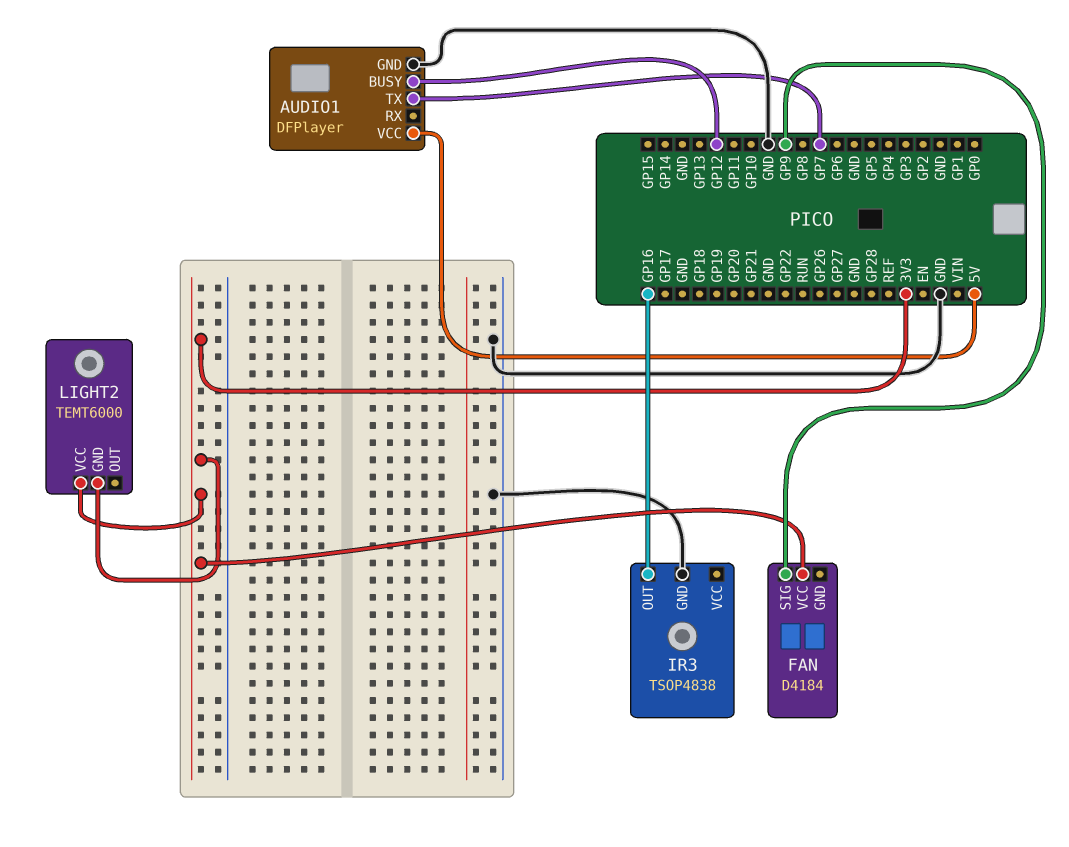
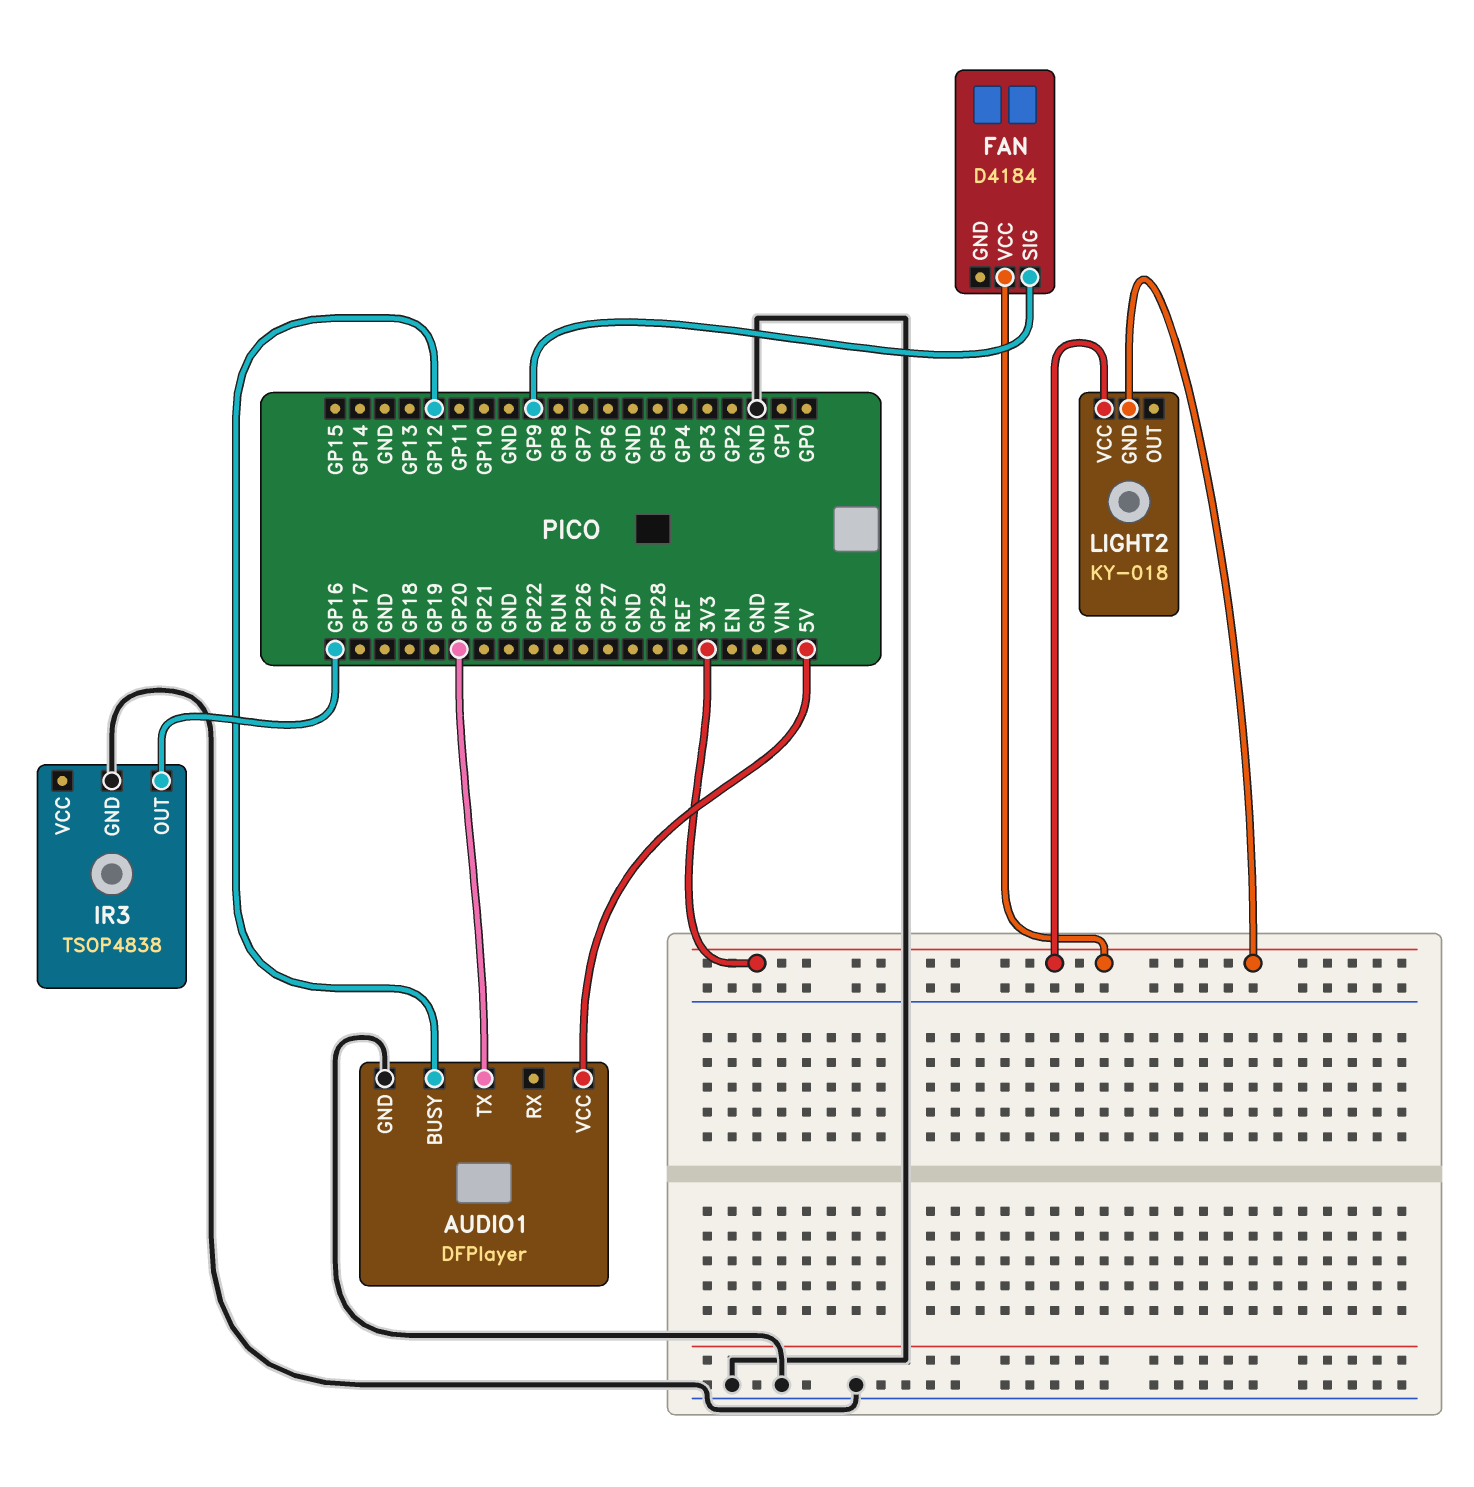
AUDIO1 pin TX: GP7 -> GP20
LIGHT2: TEMT6000 -> KY-018

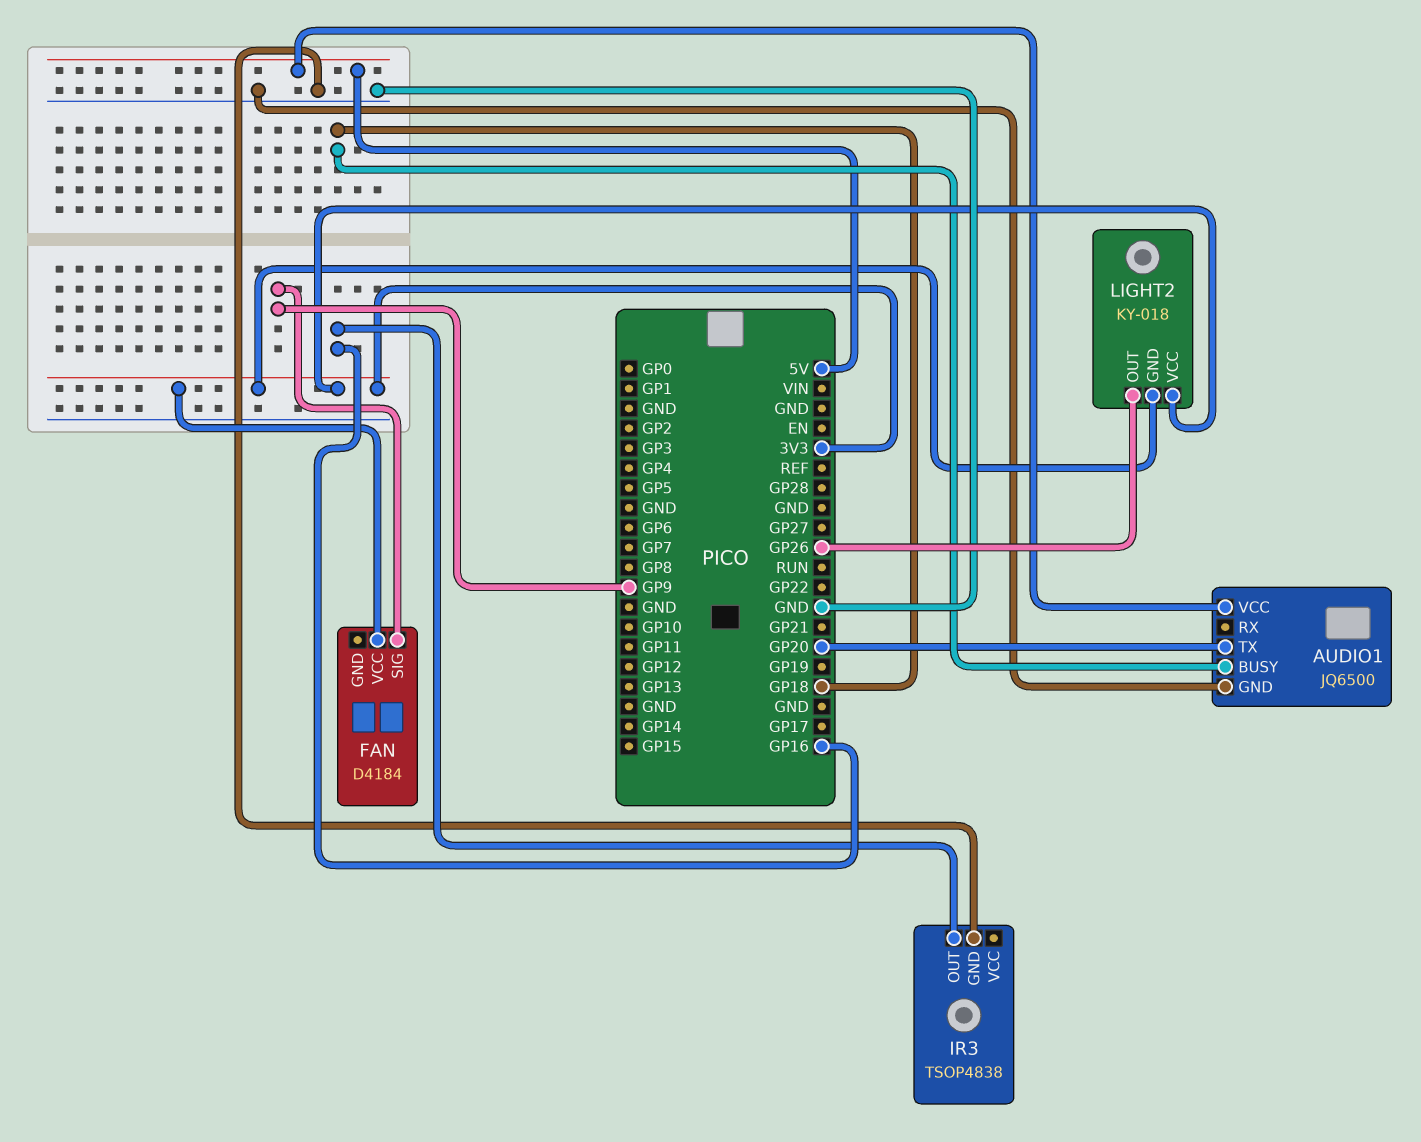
AUDIO1: DFPlayer -> JQ6500
AUDIO1 pin BUSY: GP12 -> GP18
LIGHT2 pin OUT: none -> GP26

